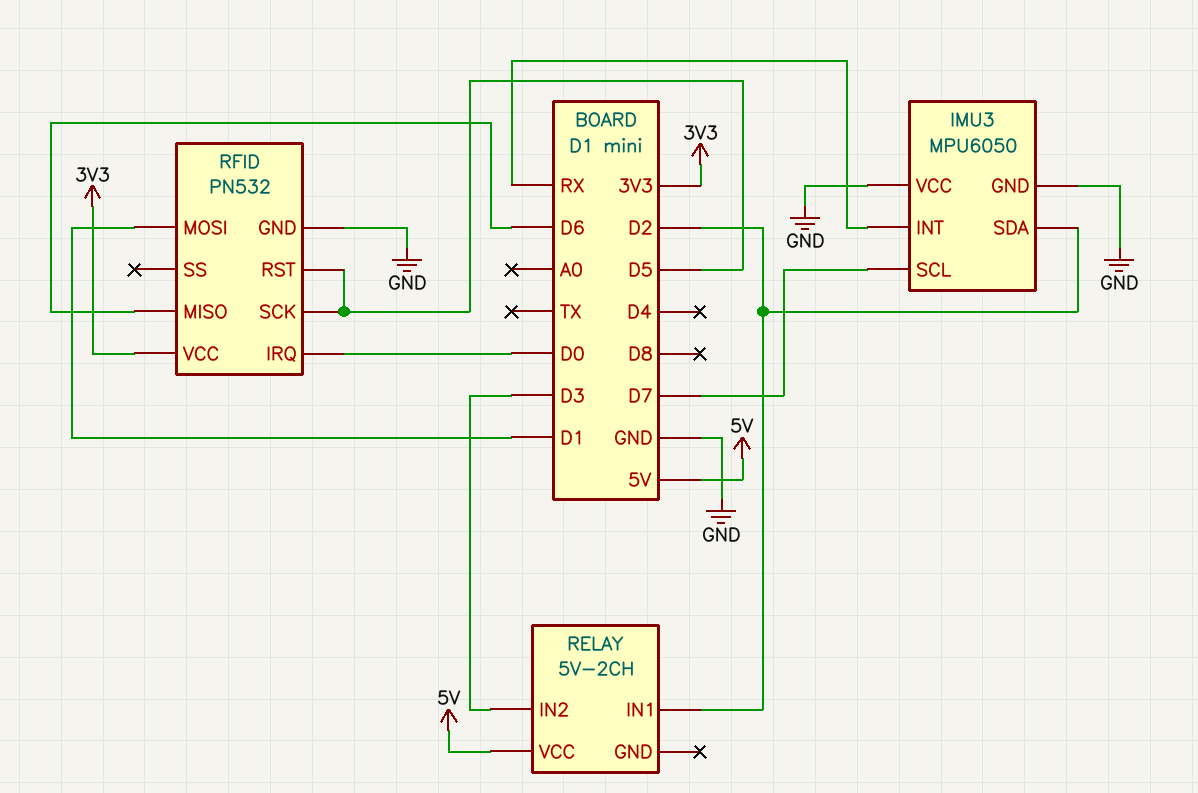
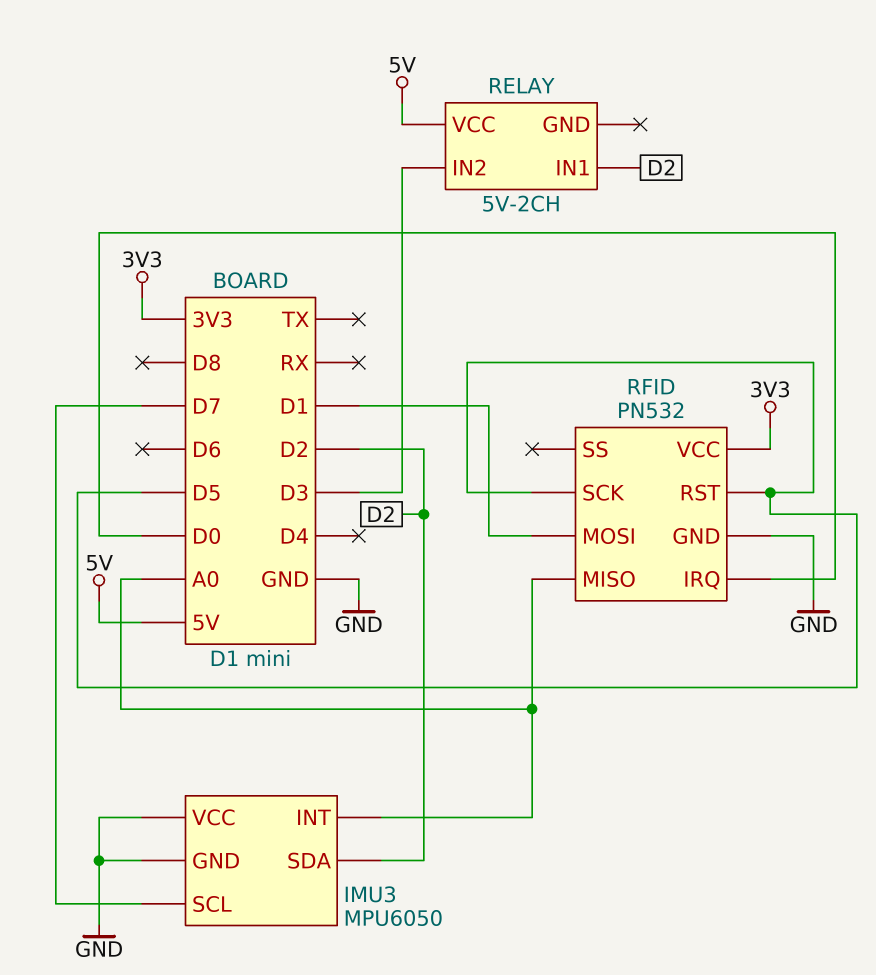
IMU3 pin INT: RX -> A0
RFID pin MISO: D6 -> A0

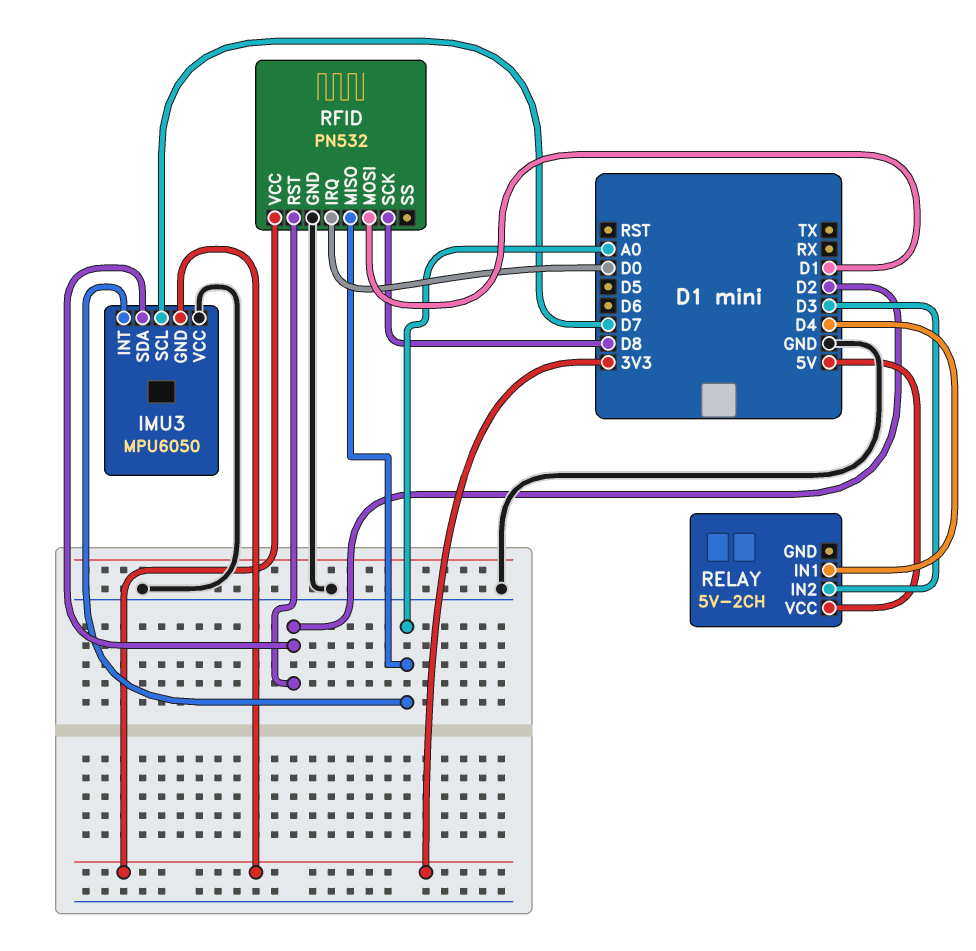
IMU3 pin GND: GND -> 3V3
RELAY pin IN1: D2 -> D4
RFID pin RST: D5 -> D2
RFID pin SCK: D5 -> D8

